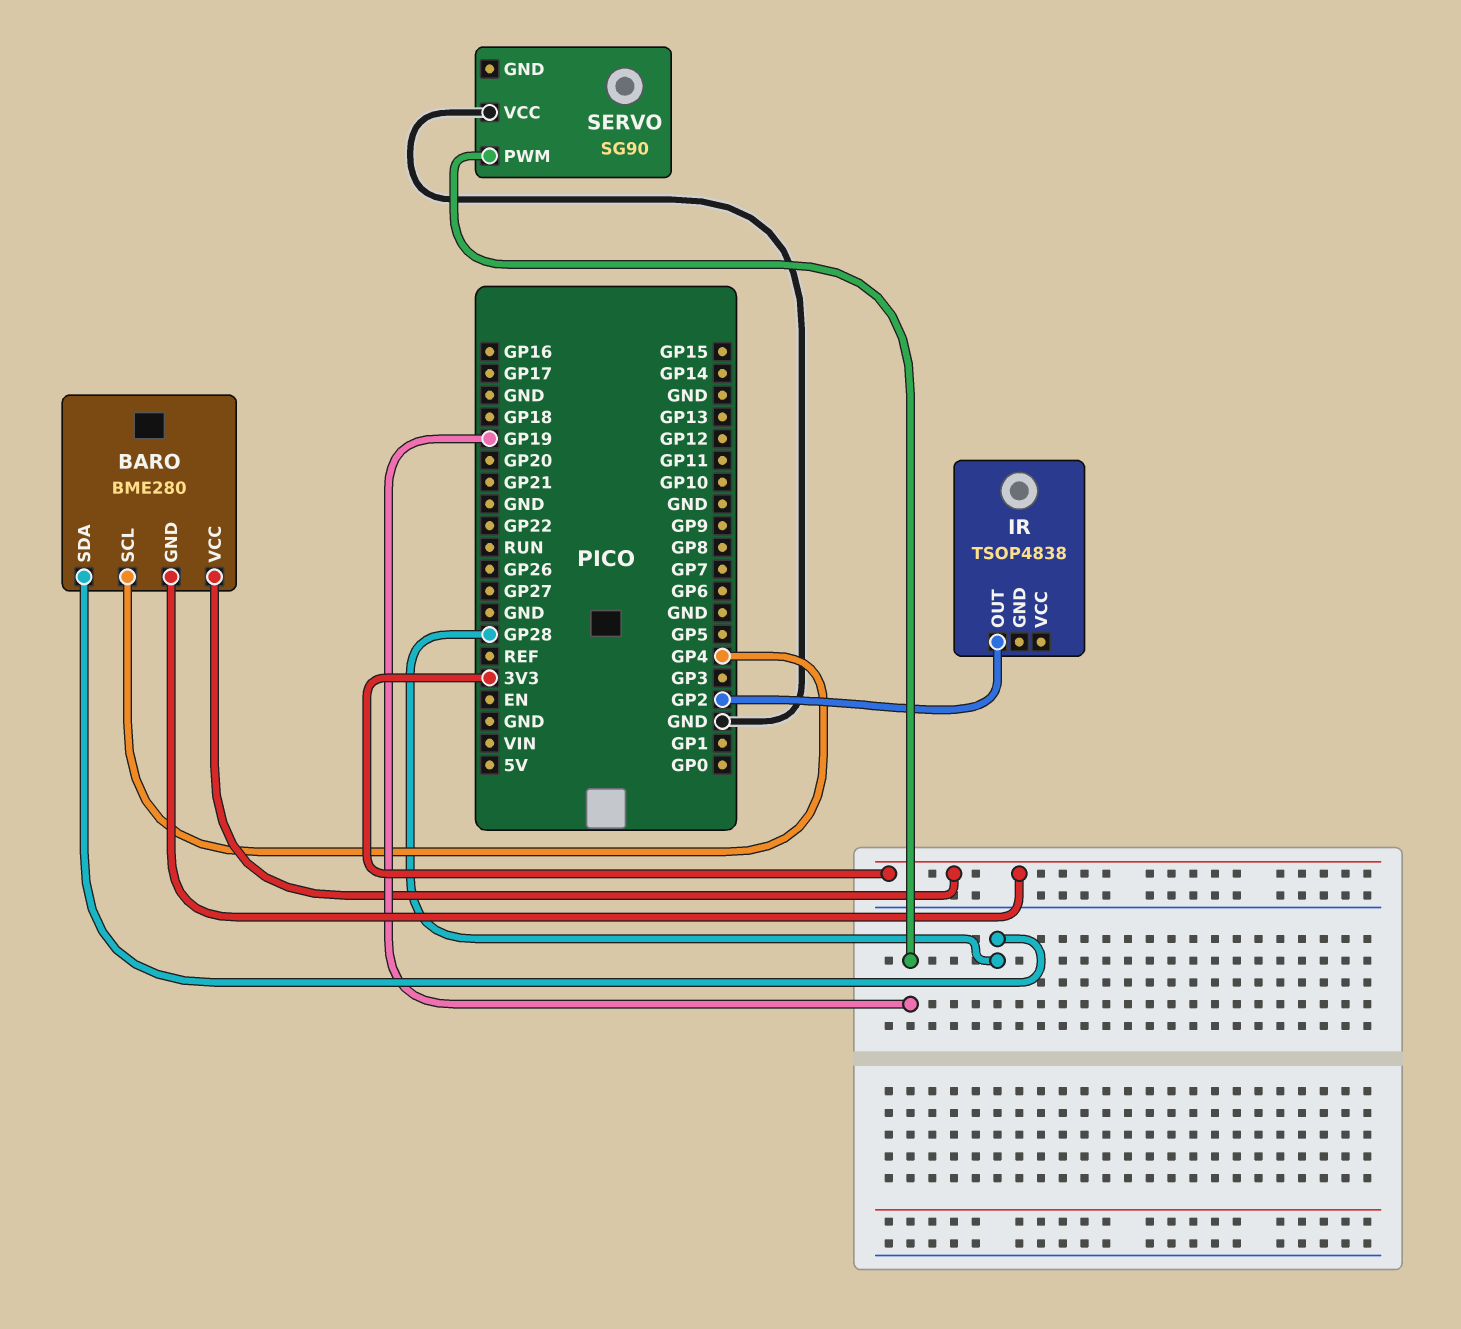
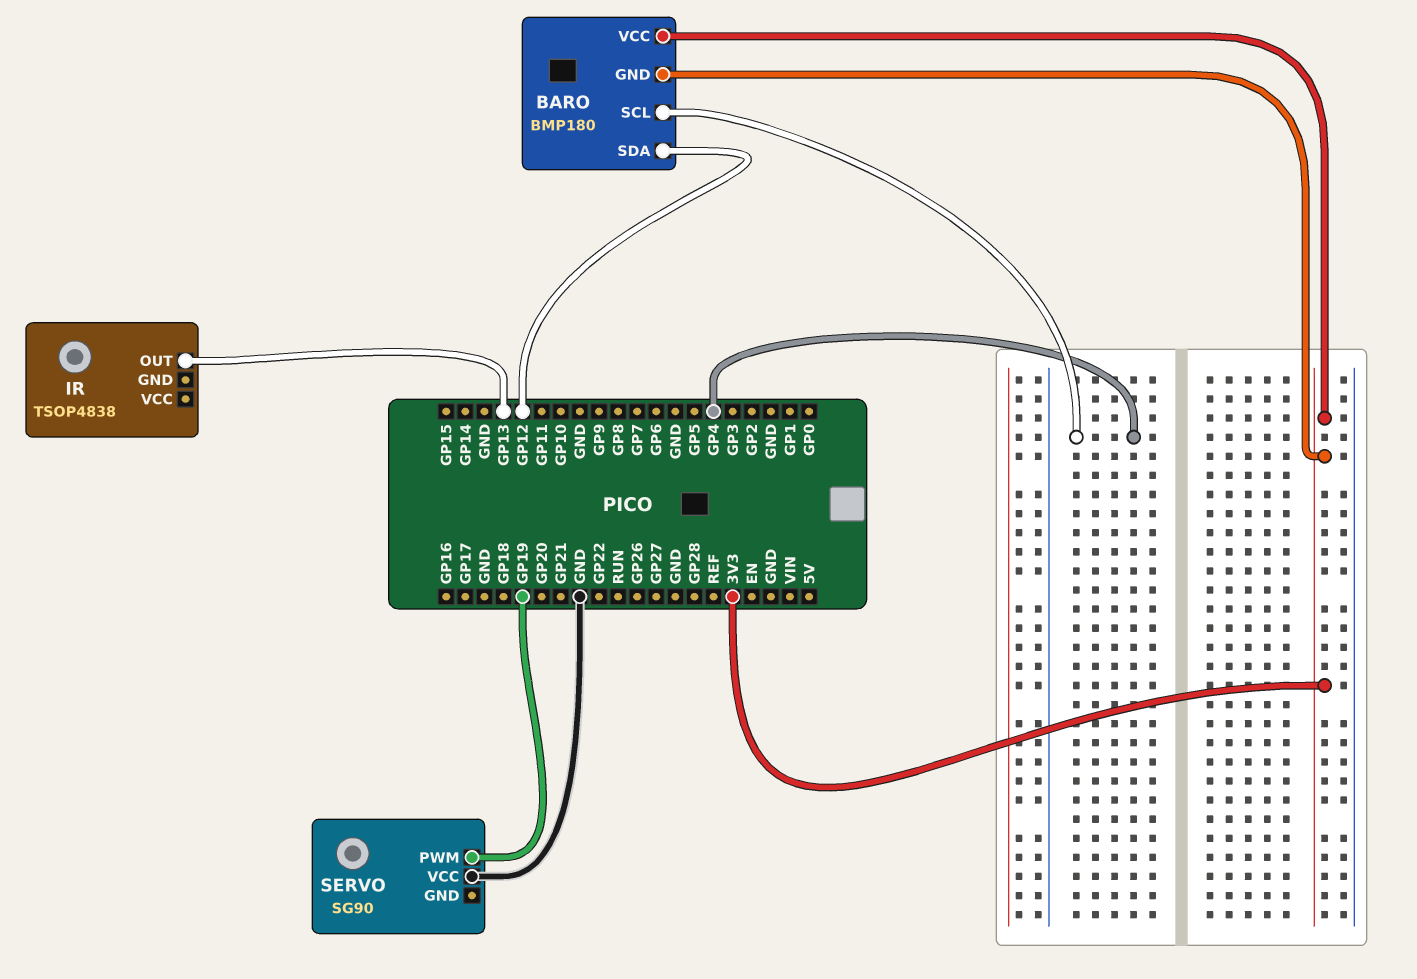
BARO: BME280 -> BMP180
BARO pin SDA: GP28 -> GP12
IR pin OUT: GP2 -> GP13

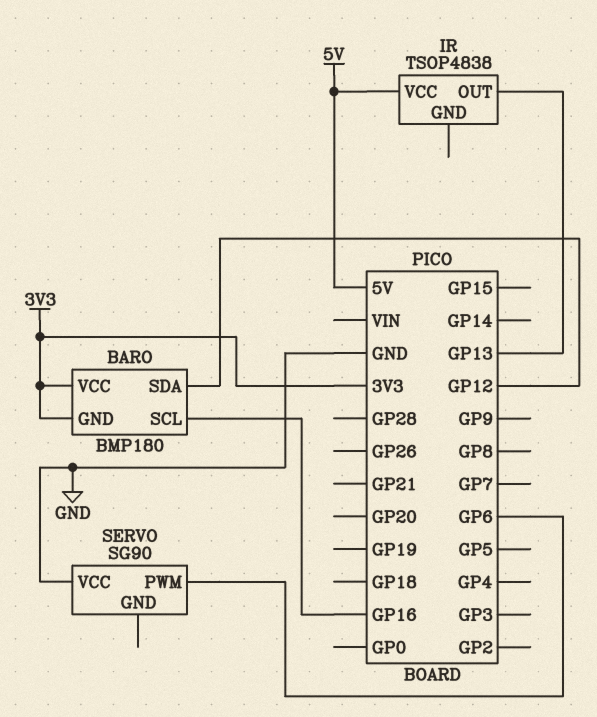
BARO pin SCL: GP4 -> GP16
IR pin VCC: none -> 5V
SERVO pin PWM: GP19 -> GP6

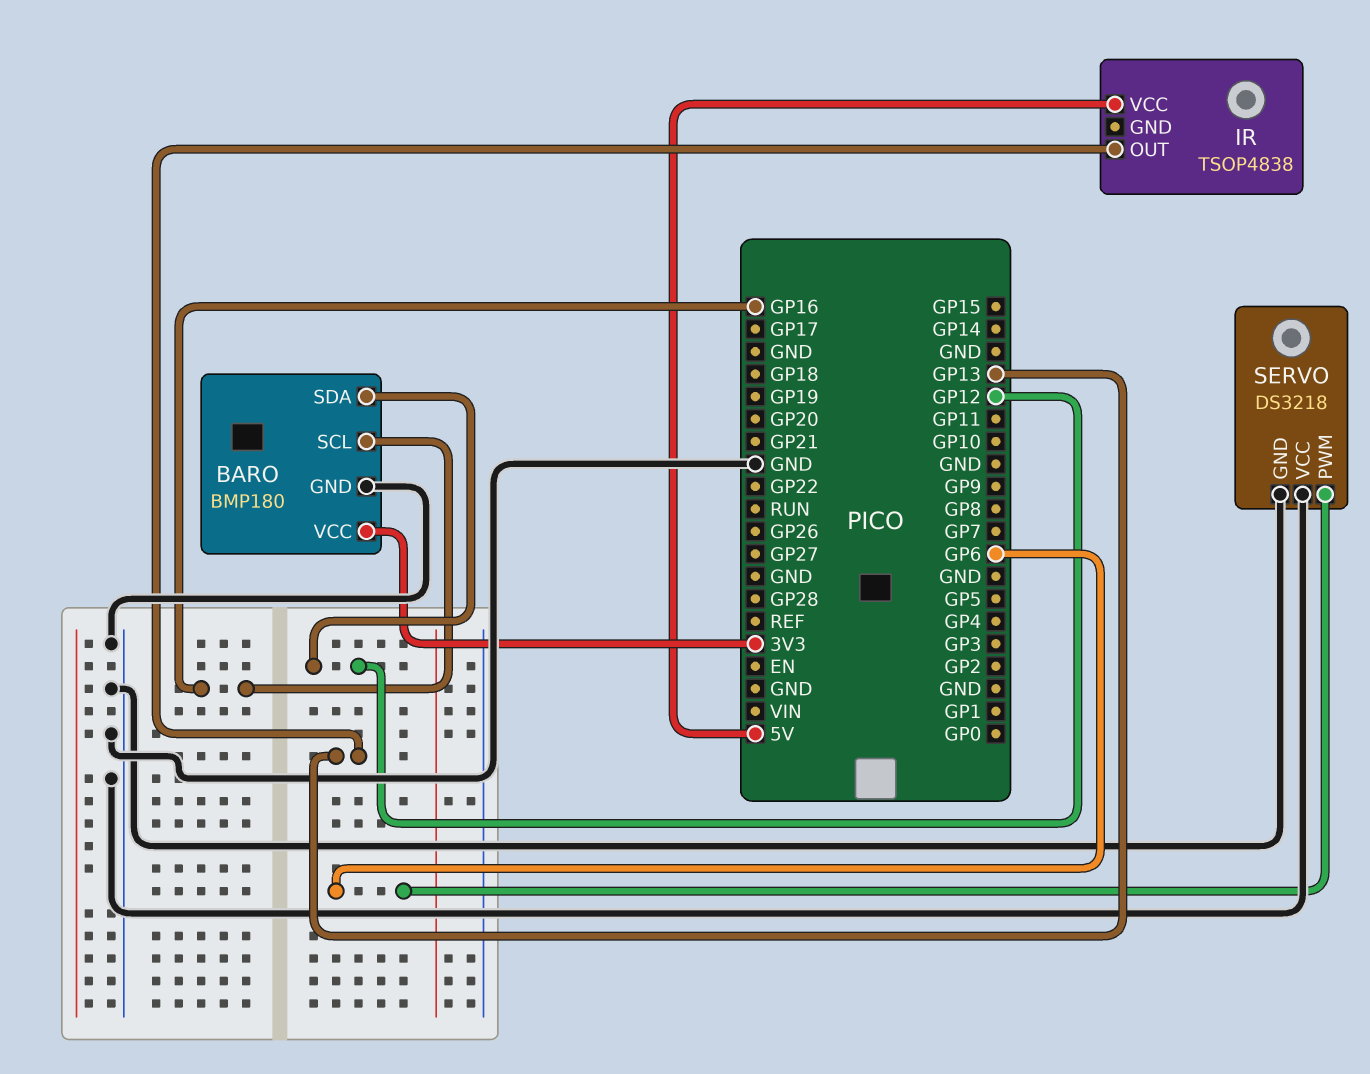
BARO pin GND: 3V3 -> GND
SERVO: SG90 -> DS3218
SERVO pin GND: none -> GND

